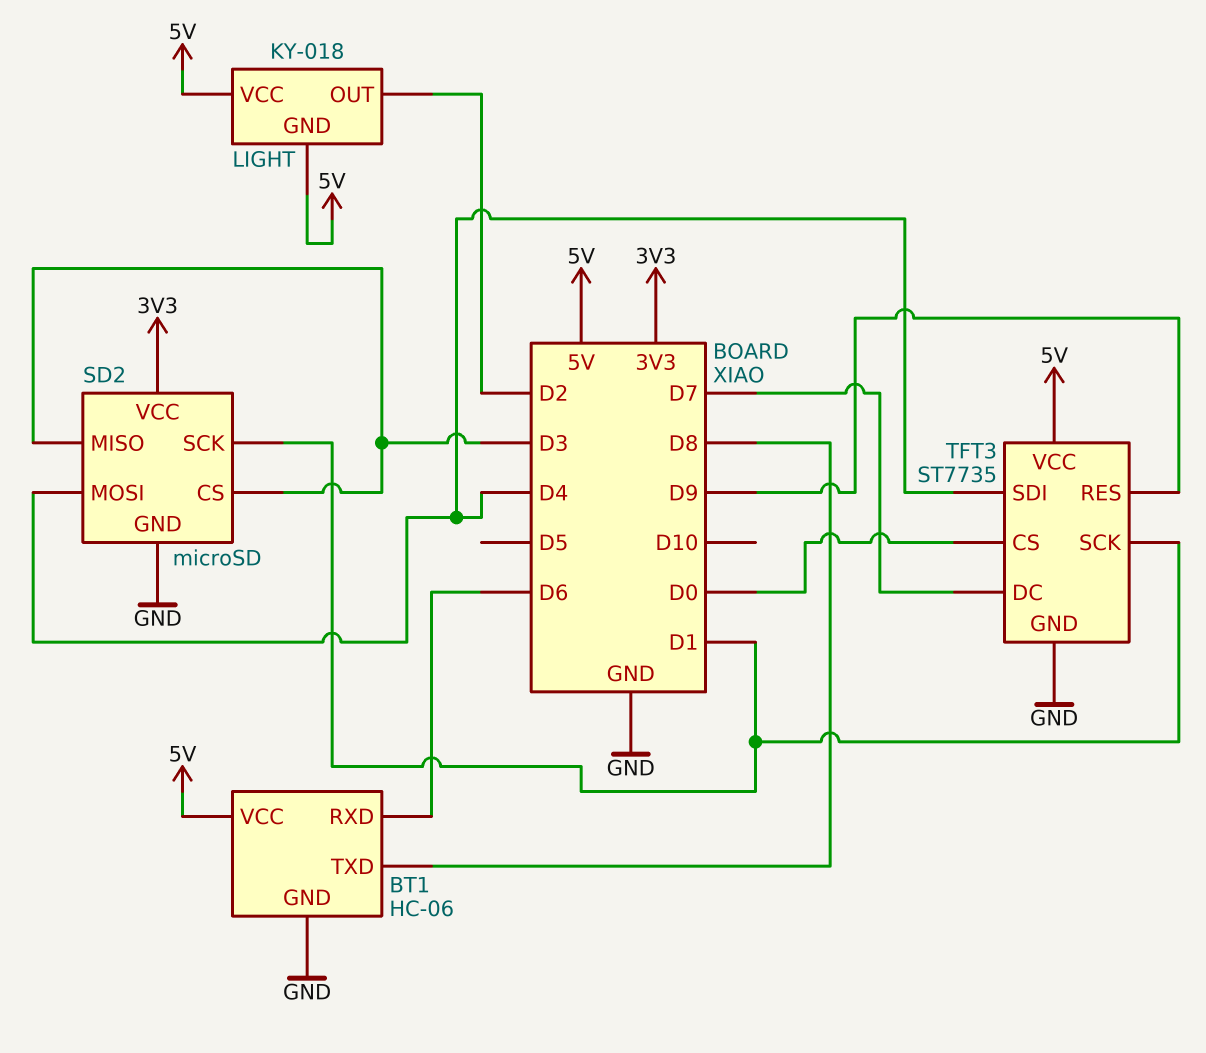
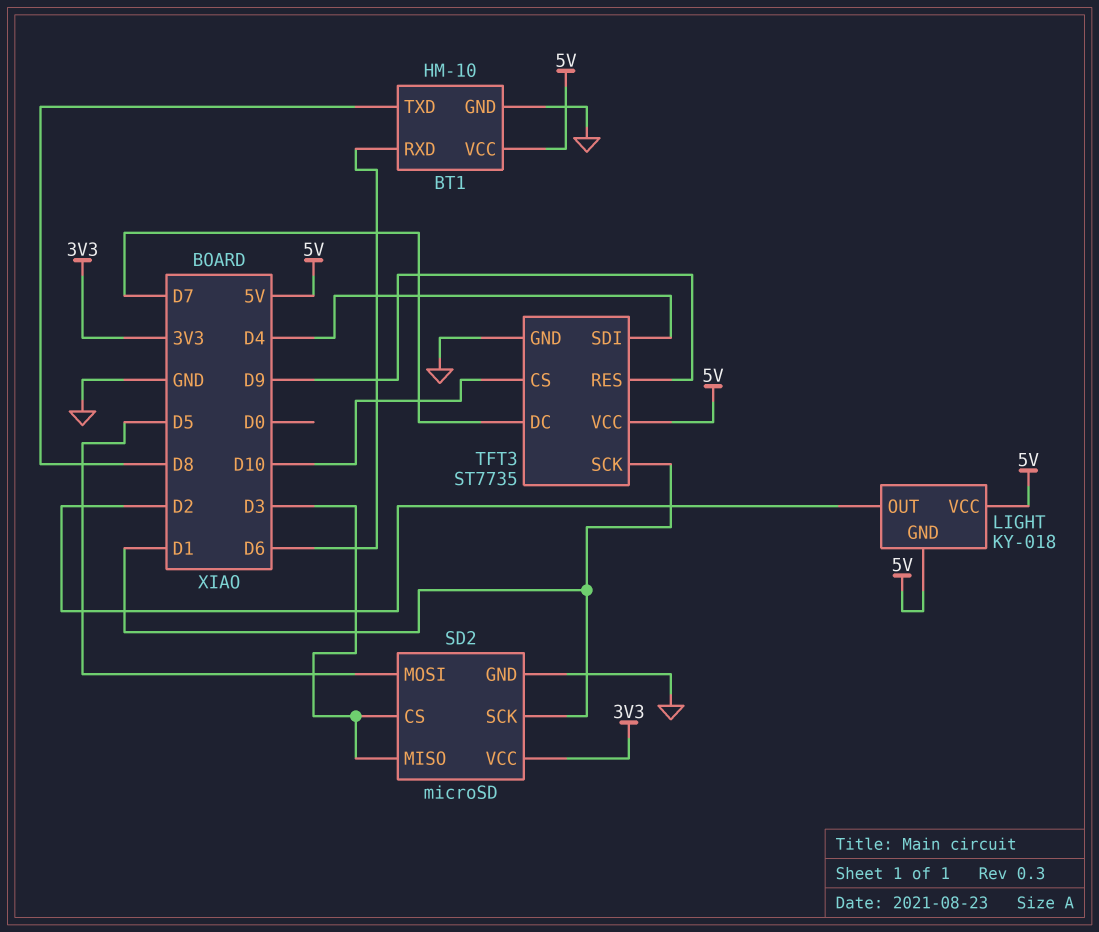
BT1: HC-06 -> HM-10
SD2 pin MOSI: D4 -> D5
TFT3 pin CS: D0 -> D10

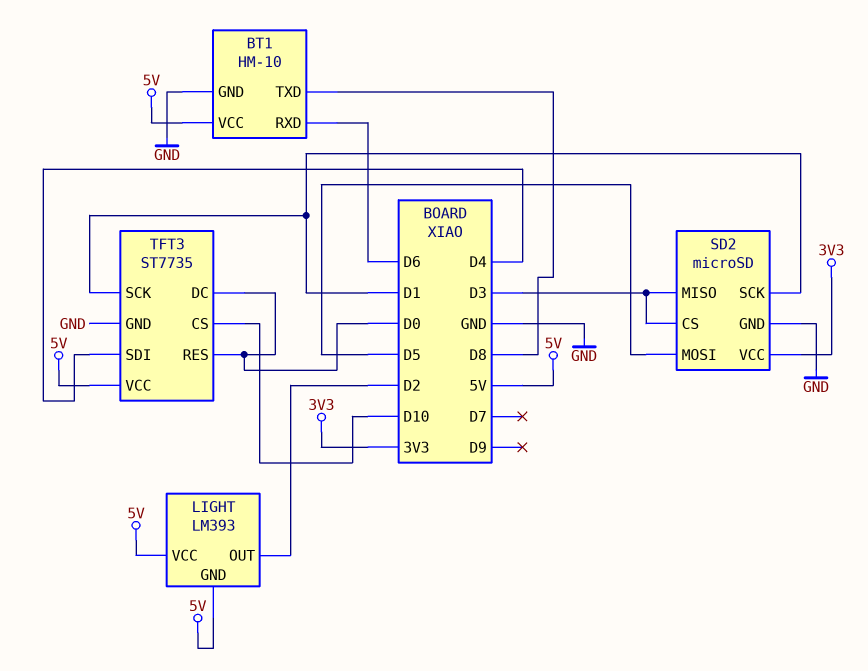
LIGHT: KY-018 -> LM393
TFT3 pin DC: D7 -> D0
TFT3 pin RES: D9 -> D0

